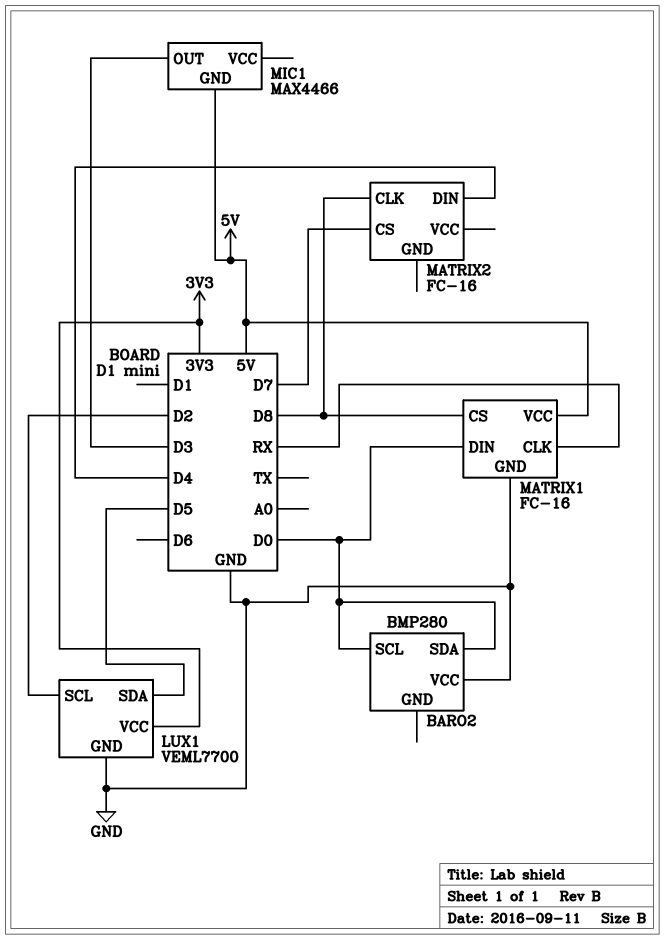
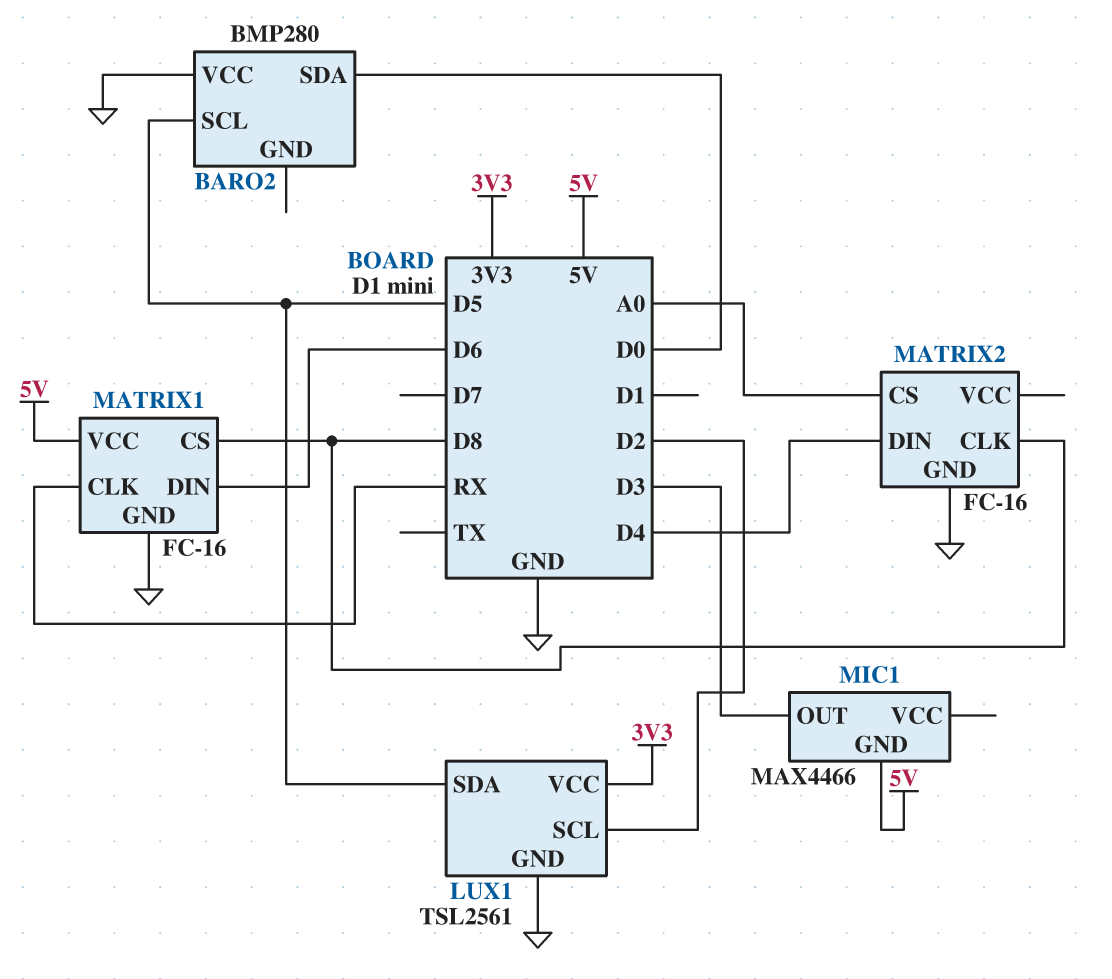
BARO2 pin SCL: D0 -> D5
LUX1: VEML7700 -> TSL2561
MATRIX1 pin DIN: D0 -> D6
MATRIX2 pin CS: D7 -> A0
MATRIX2 pin GND: none -> GND

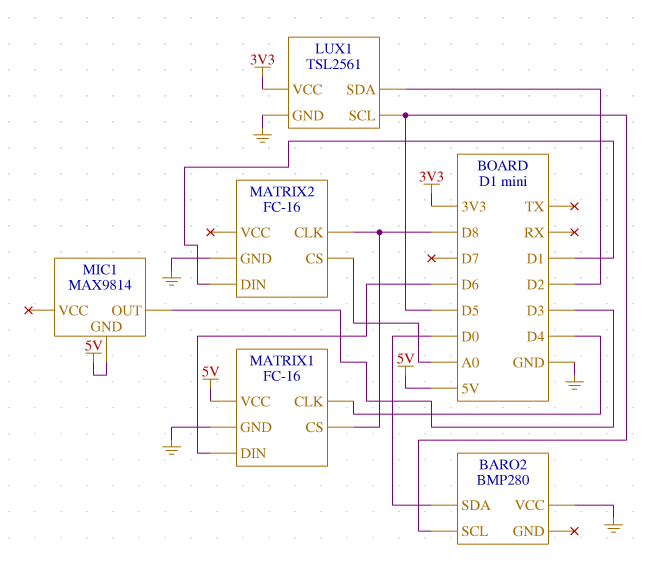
LUX1 pin SCL: D2 -> D5
LUX1 pin SDA: D5 -> D2
MATRIX1 pin CLK: RX -> D4
MATRIX2 pin DIN: D4 -> D1
MIC1: MAX4466 -> MAX9814

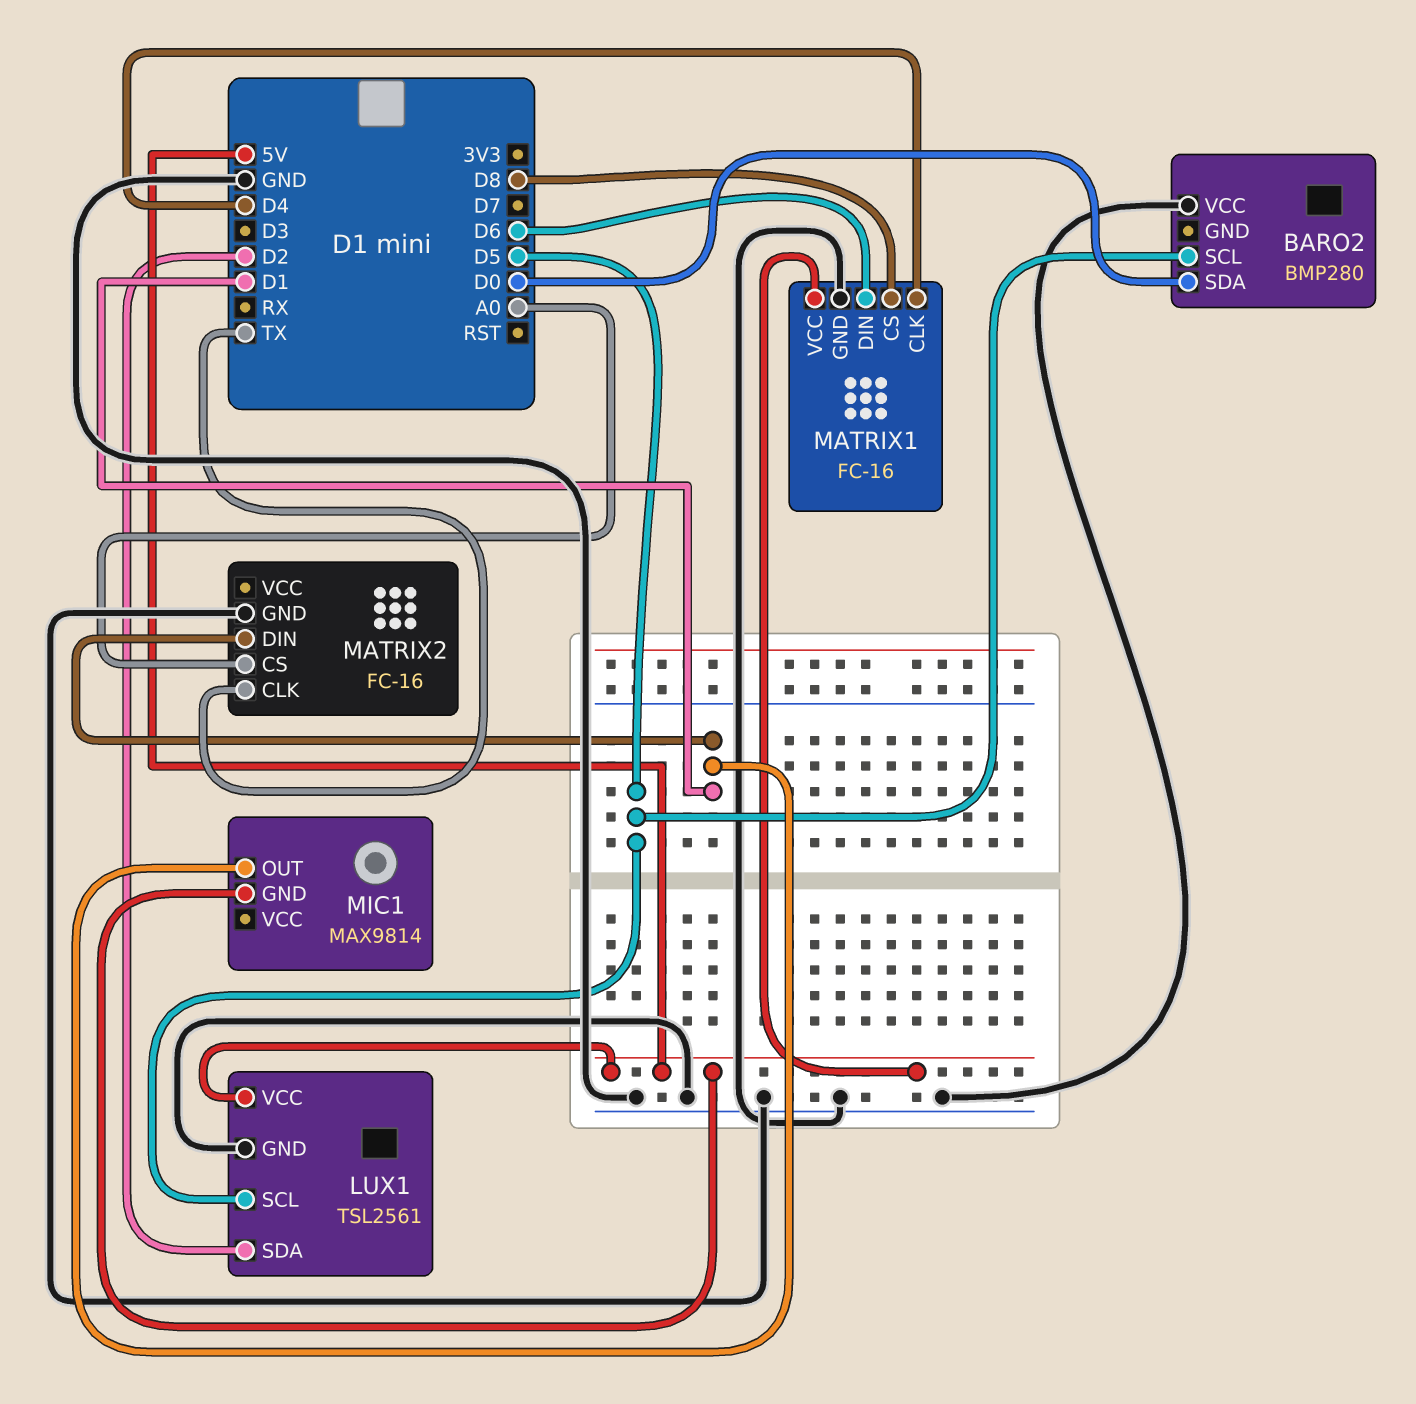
LUX1 pin VCC: 3V3 -> 5V
MATRIX2 pin CLK: D8 -> TX
MIC1 pin OUT: D3 -> D1

